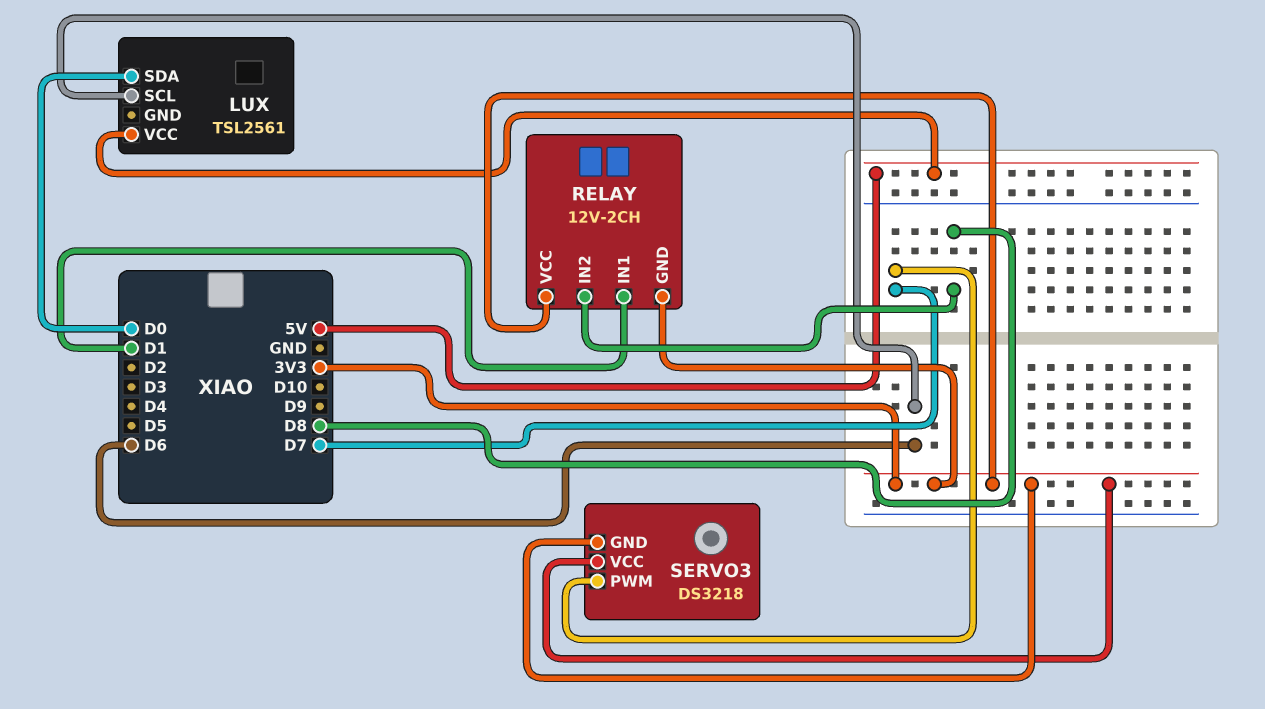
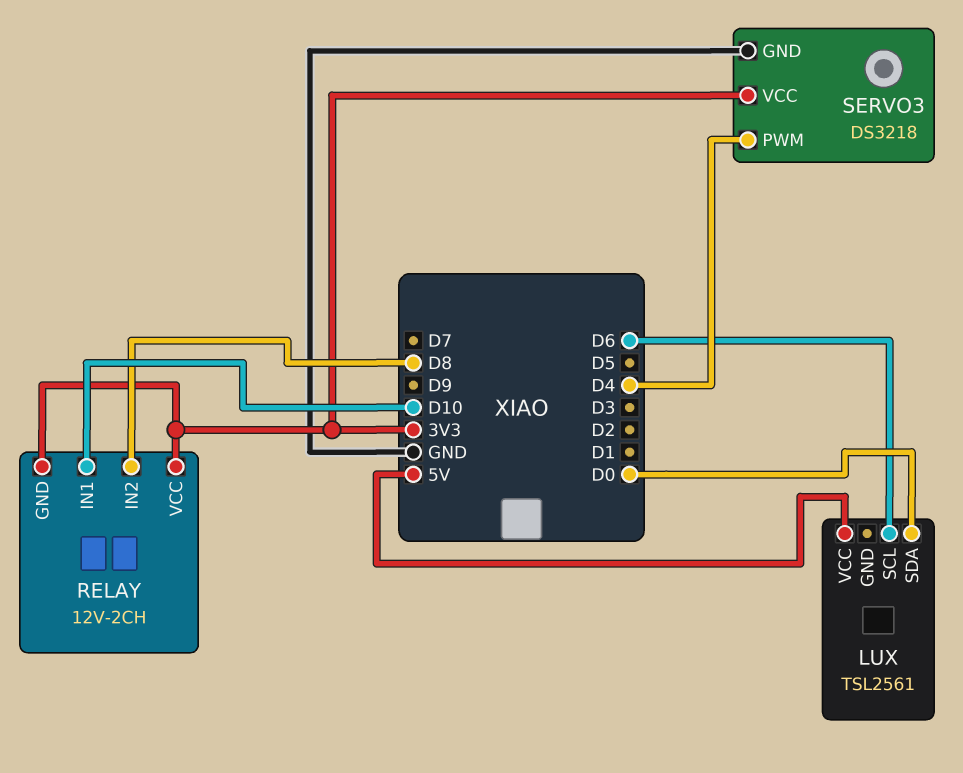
RELAY pin IN1: D1 -> D10
SERVO3 pin GND: 3V3 -> GND
SERVO3 pin PWM: D7 -> D4

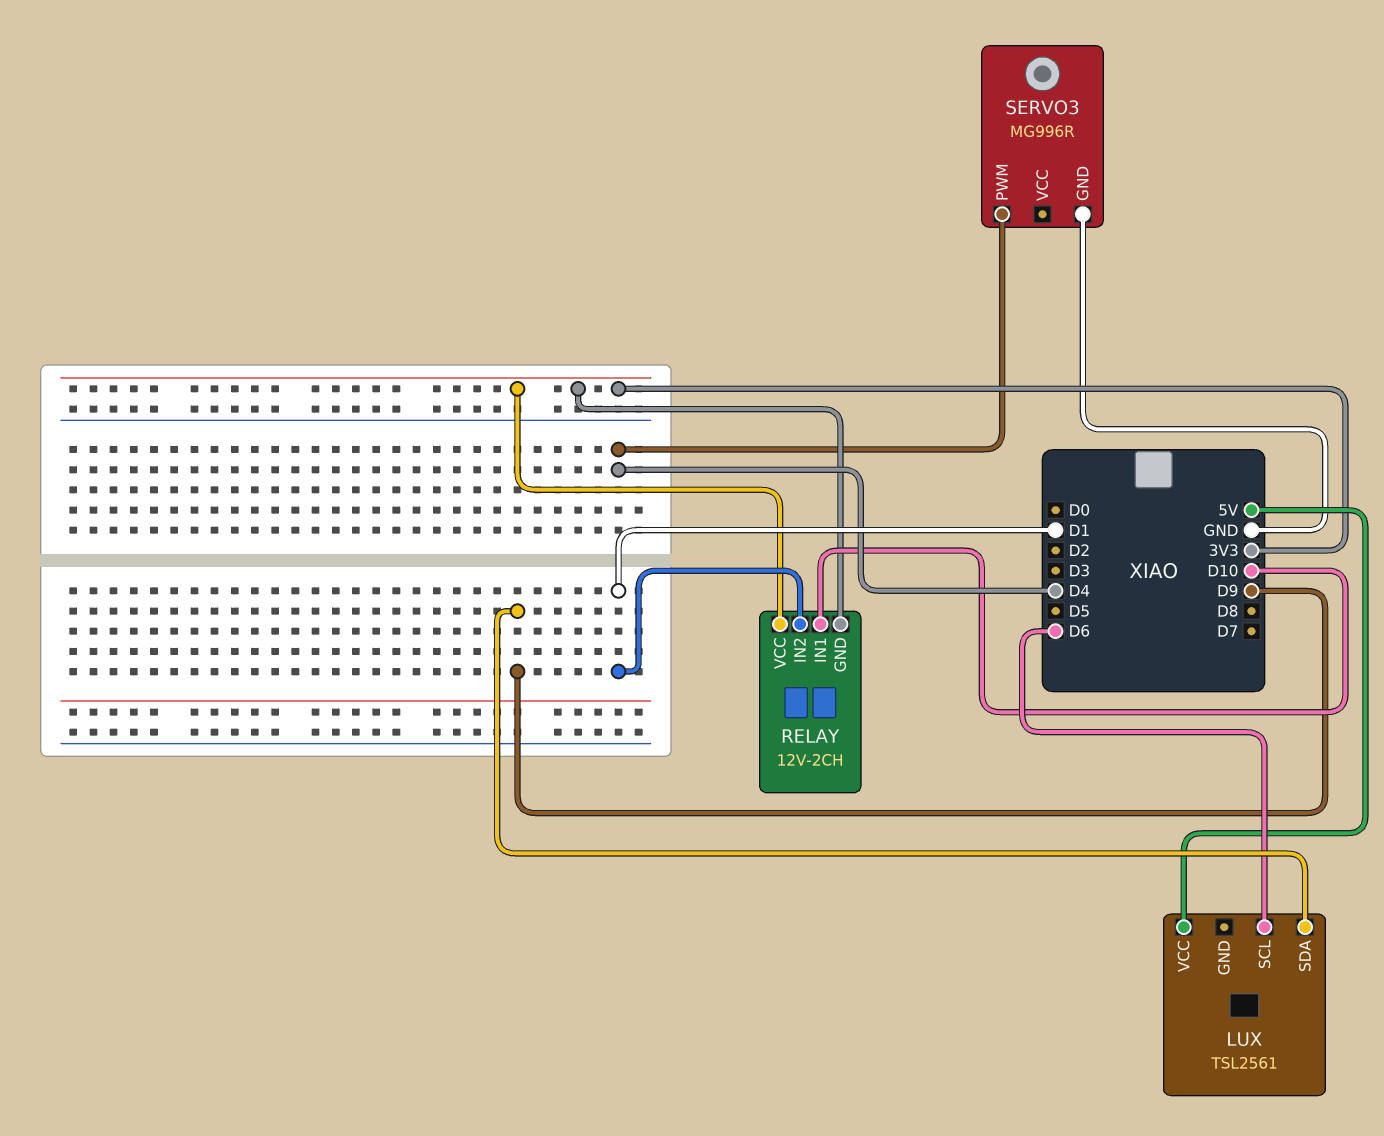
LUX pin SDA: D0 -> D9
RELAY pin IN2: D8 -> D1
SERVO3: DS3218 -> MG996R
SERVO3 pin VCC: 3V3 -> none

